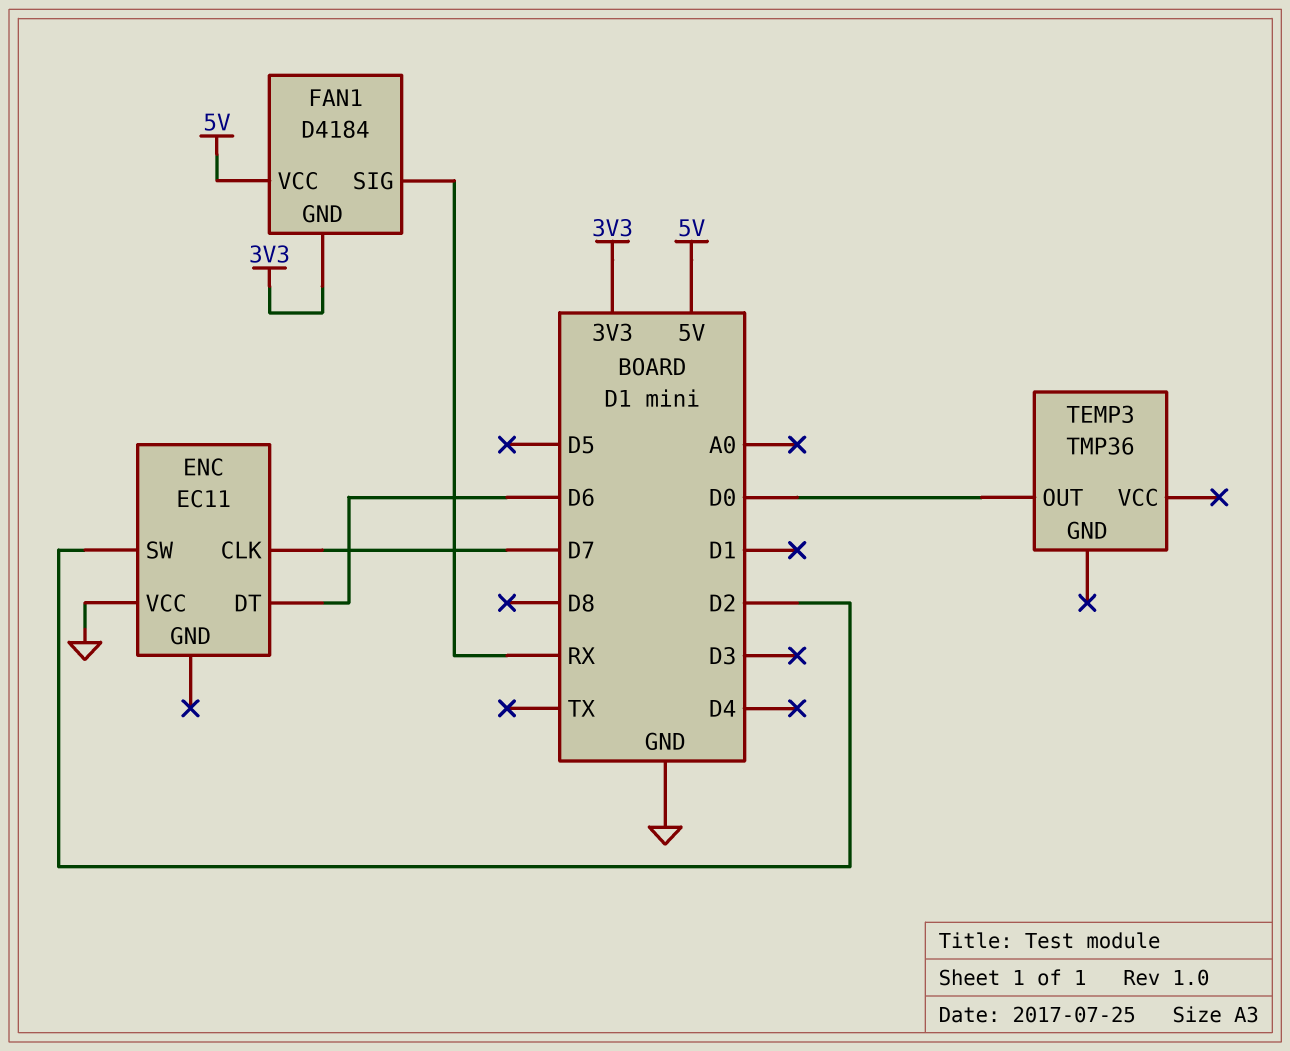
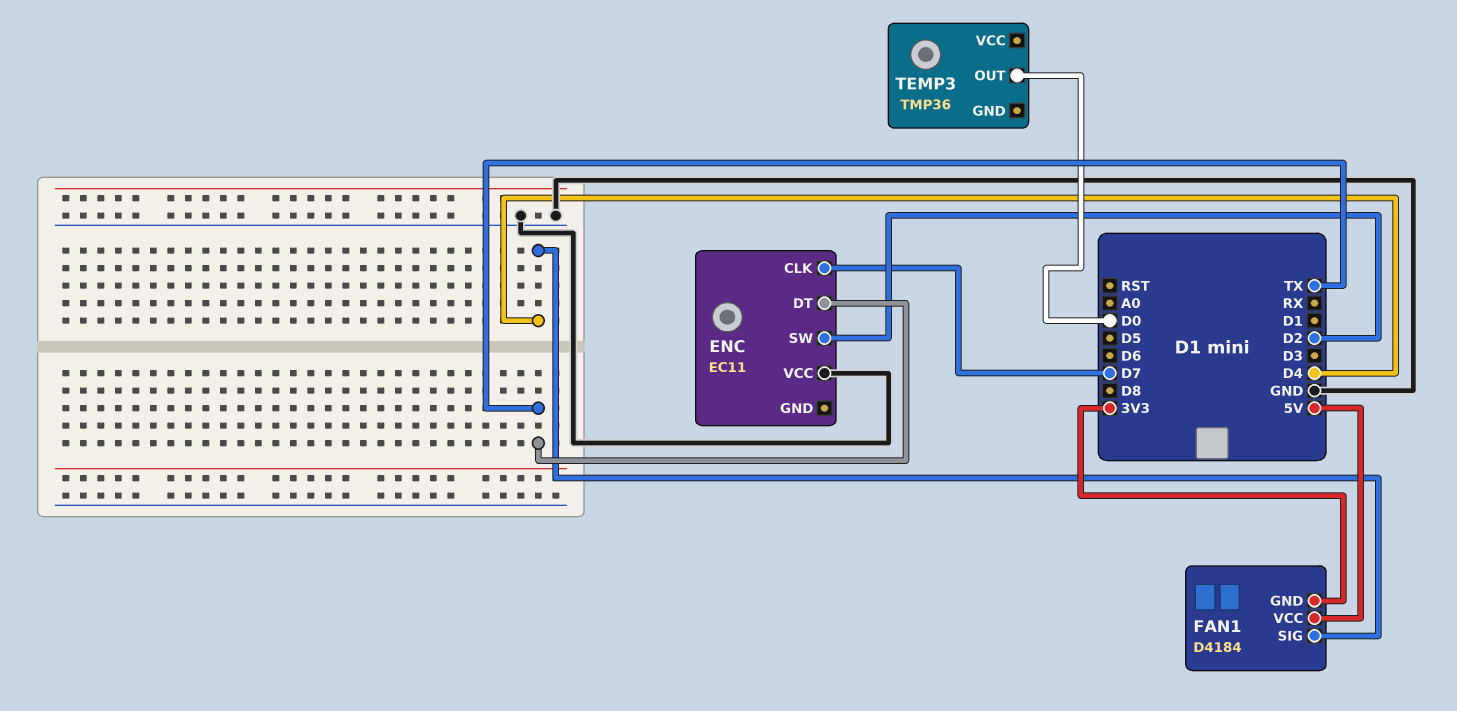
ENC pin DT: D6 -> TX
FAN1 pin SIG: RX -> D4

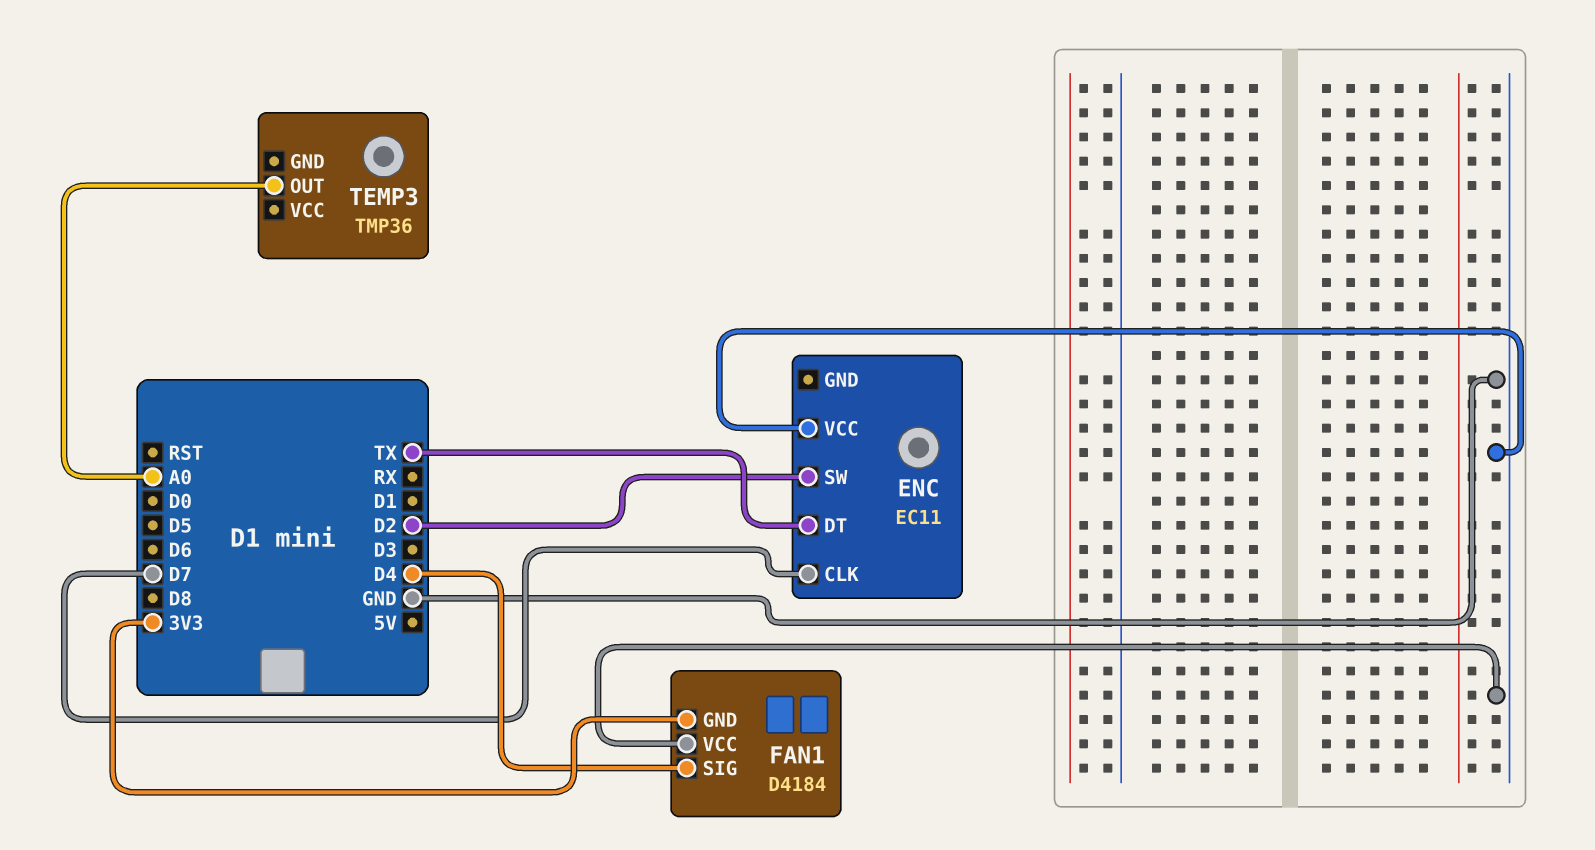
FAN1 pin VCC: 5V -> GND
TEMP3 pin OUT: D0 -> A0

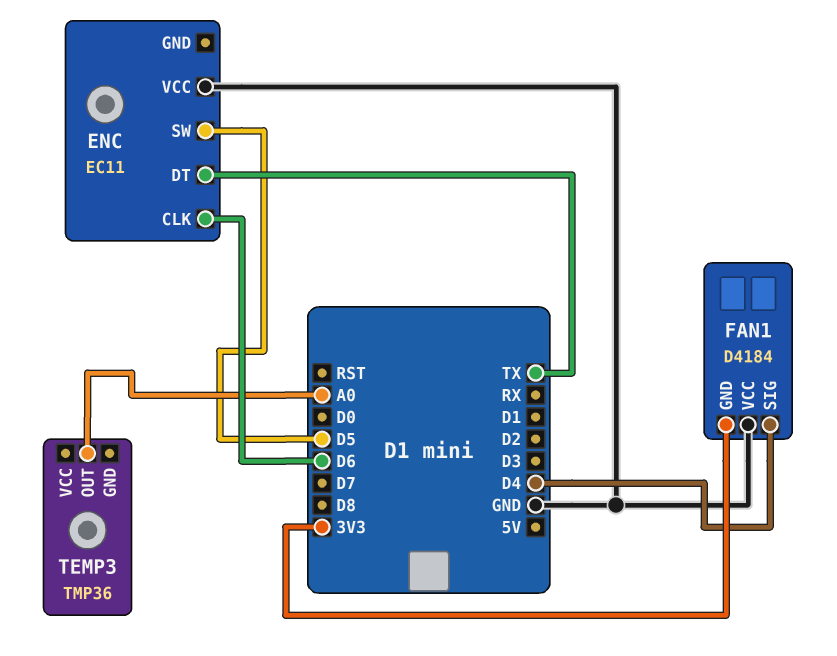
ENC pin CLK: D7 -> D6
ENC pin SW: D2 -> D5

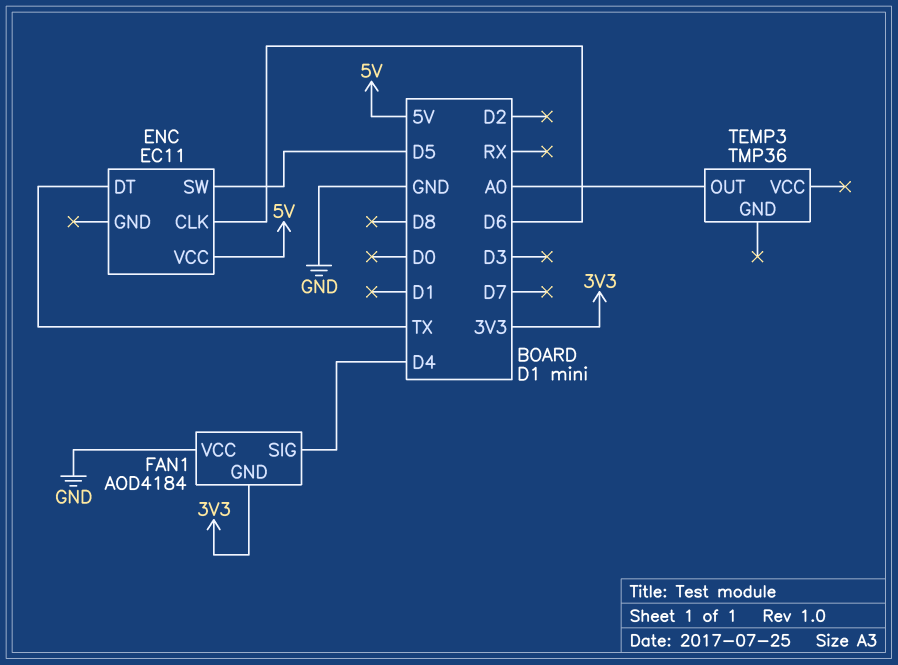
ENC pin VCC: GND -> 5V
FAN1: D4184 -> AOD4184

